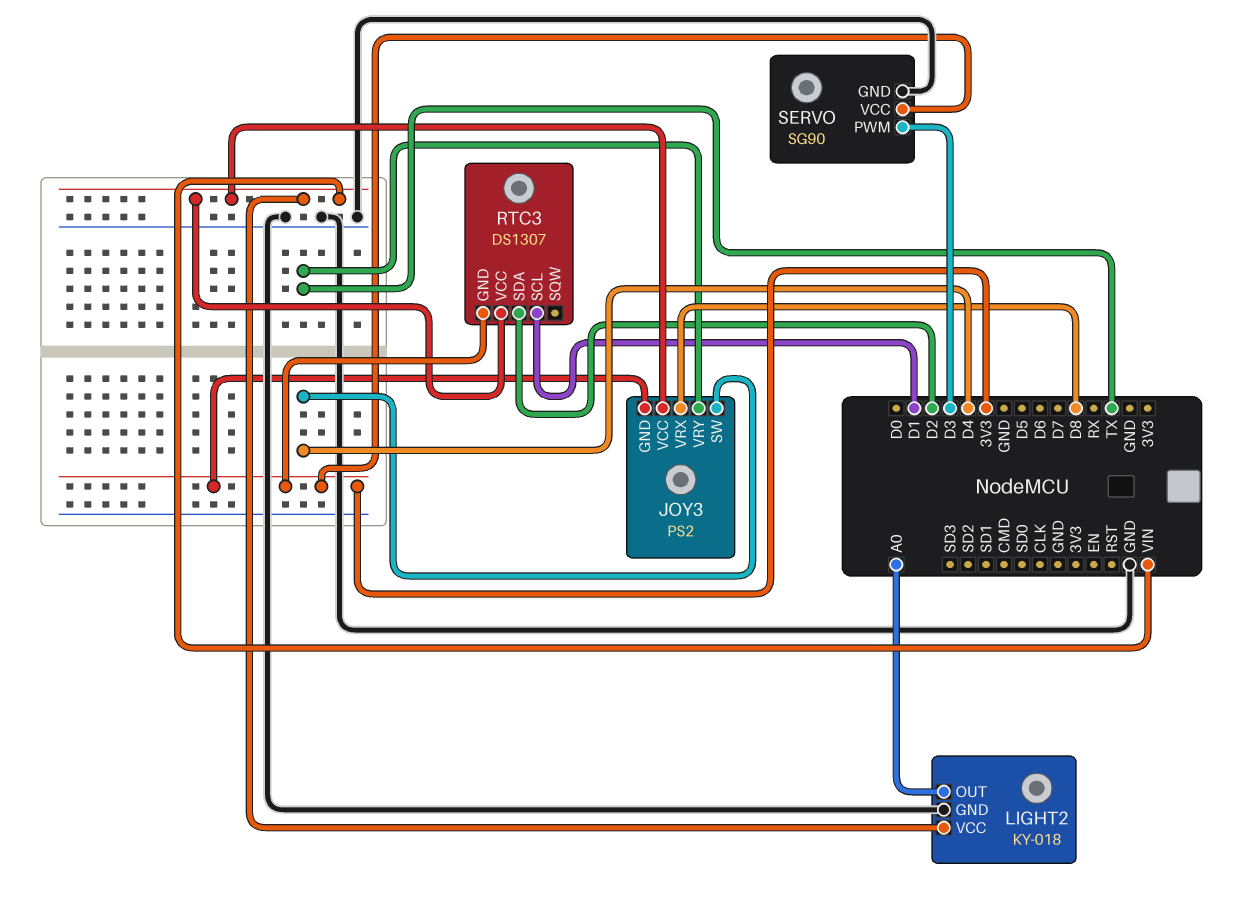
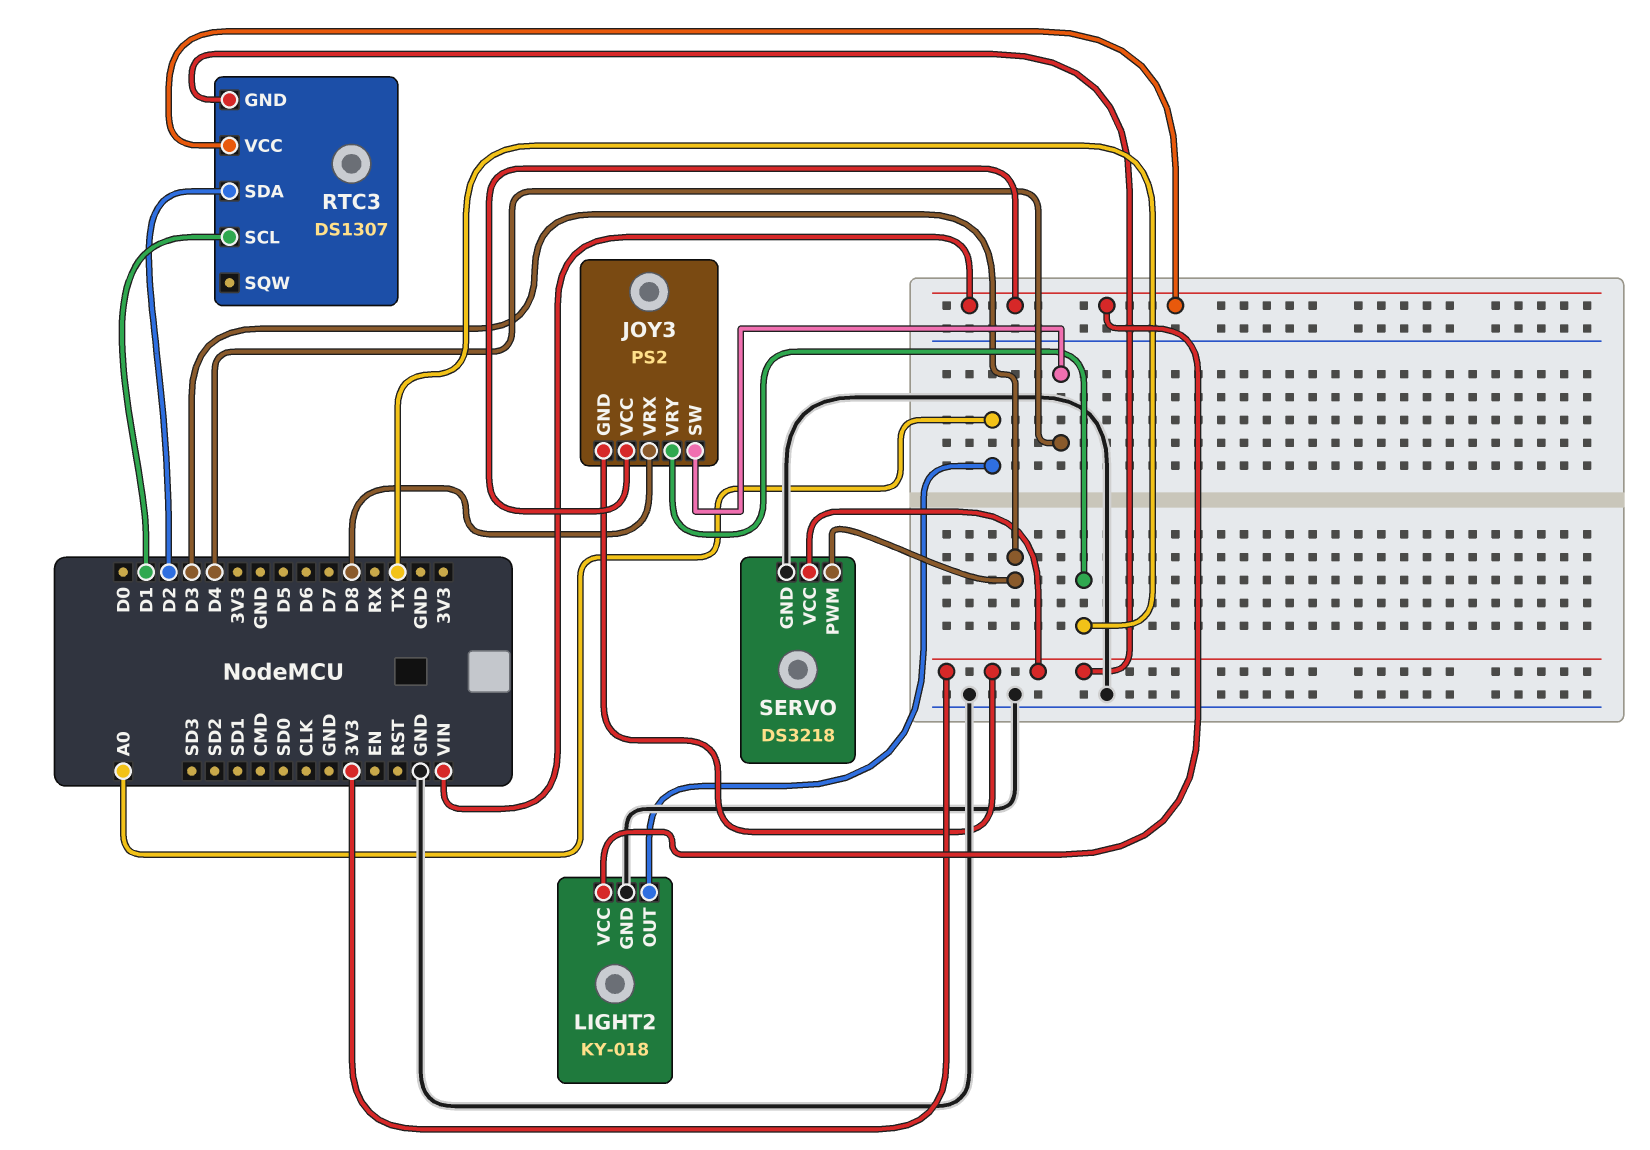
SERVO: SG90 -> DS3218

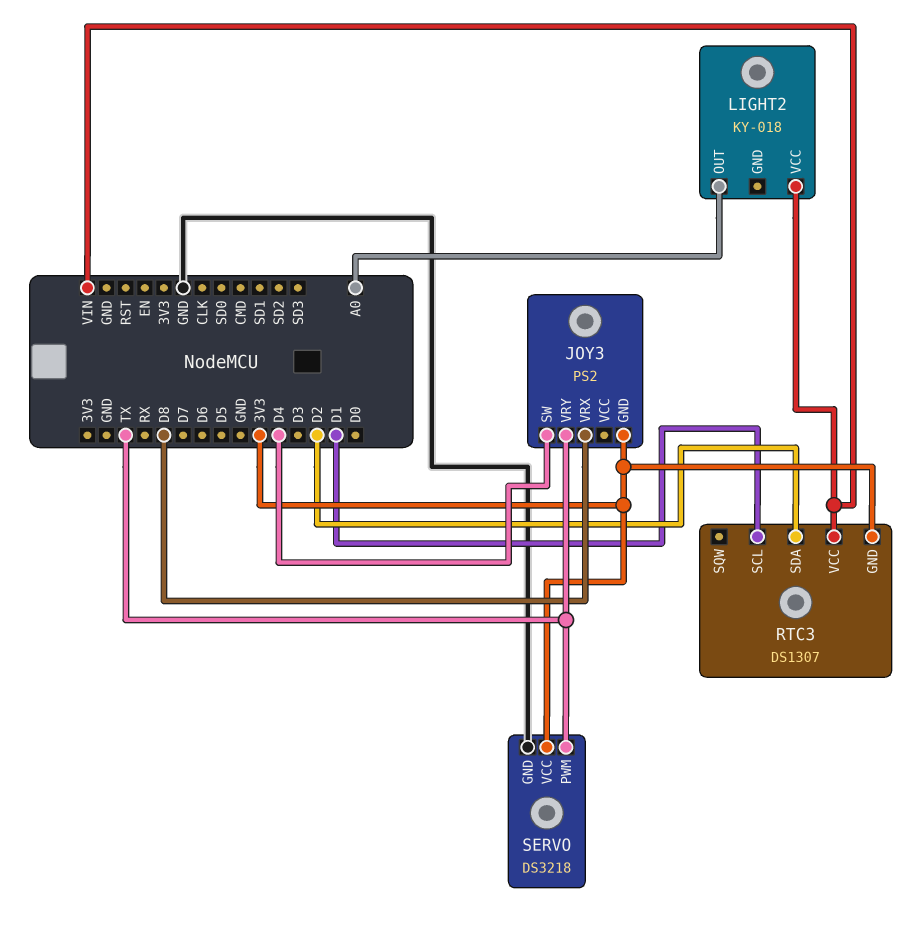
JOY3 pin VCC: VIN -> none
LIGHT2 pin GND: GND -> none
SERVO pin PWM: D3 -> TX

